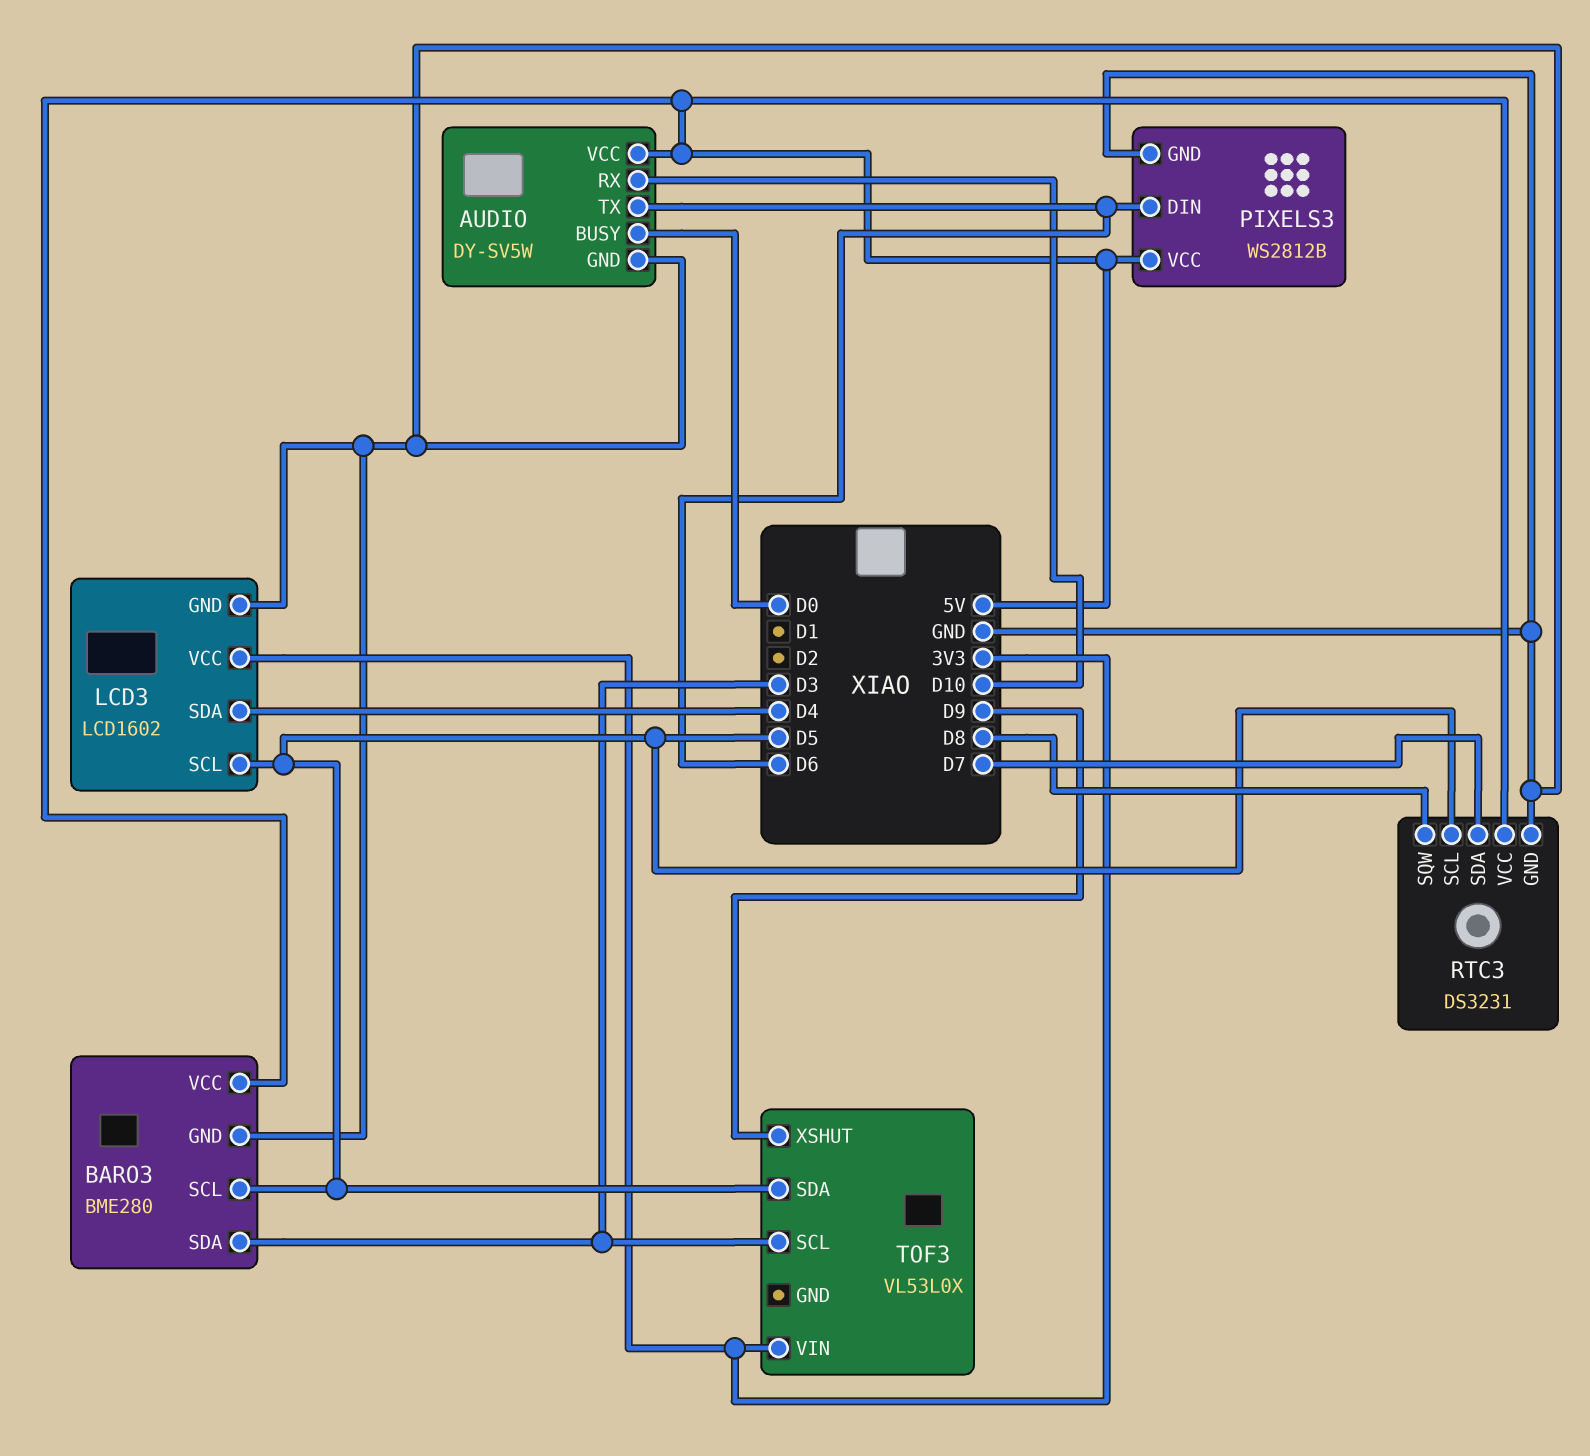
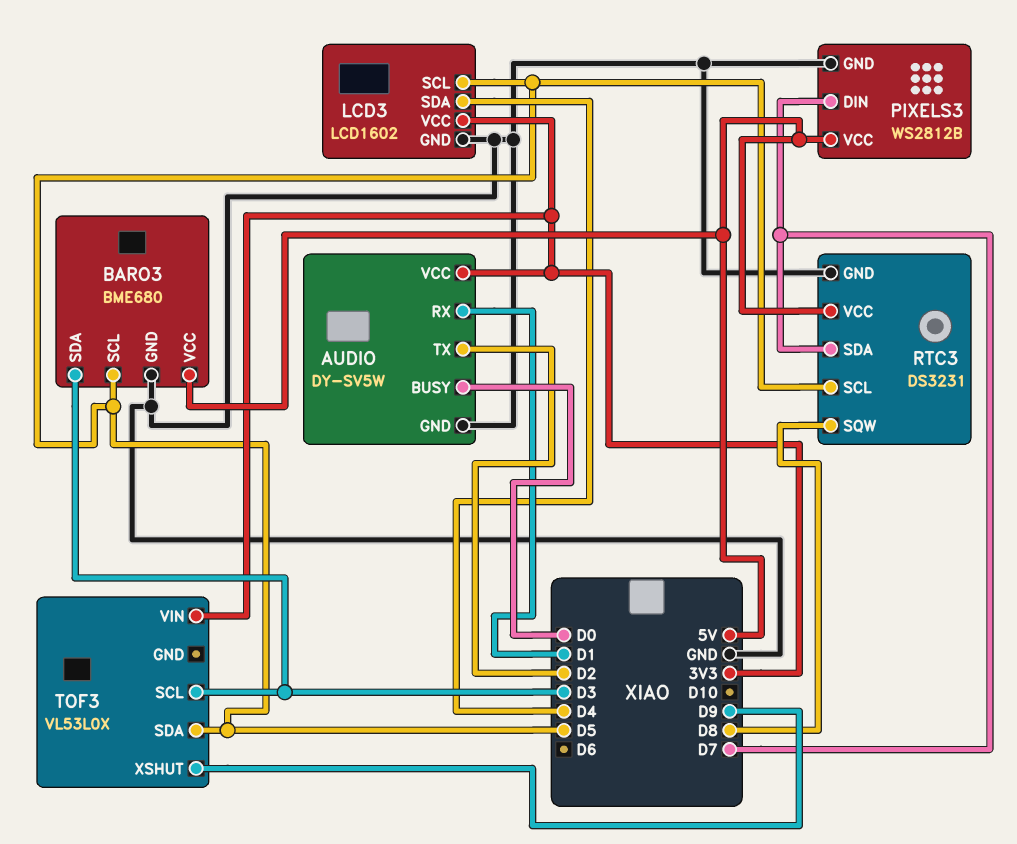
AUDIO pin RX: D10 -> D1
AUDIO pin TX: D6 -> D2
AUDIO pin VCC: 5V -> 3V3
BARO3: BME280 -> BME680
PIXELS3 pin DIN: D6 -> D7

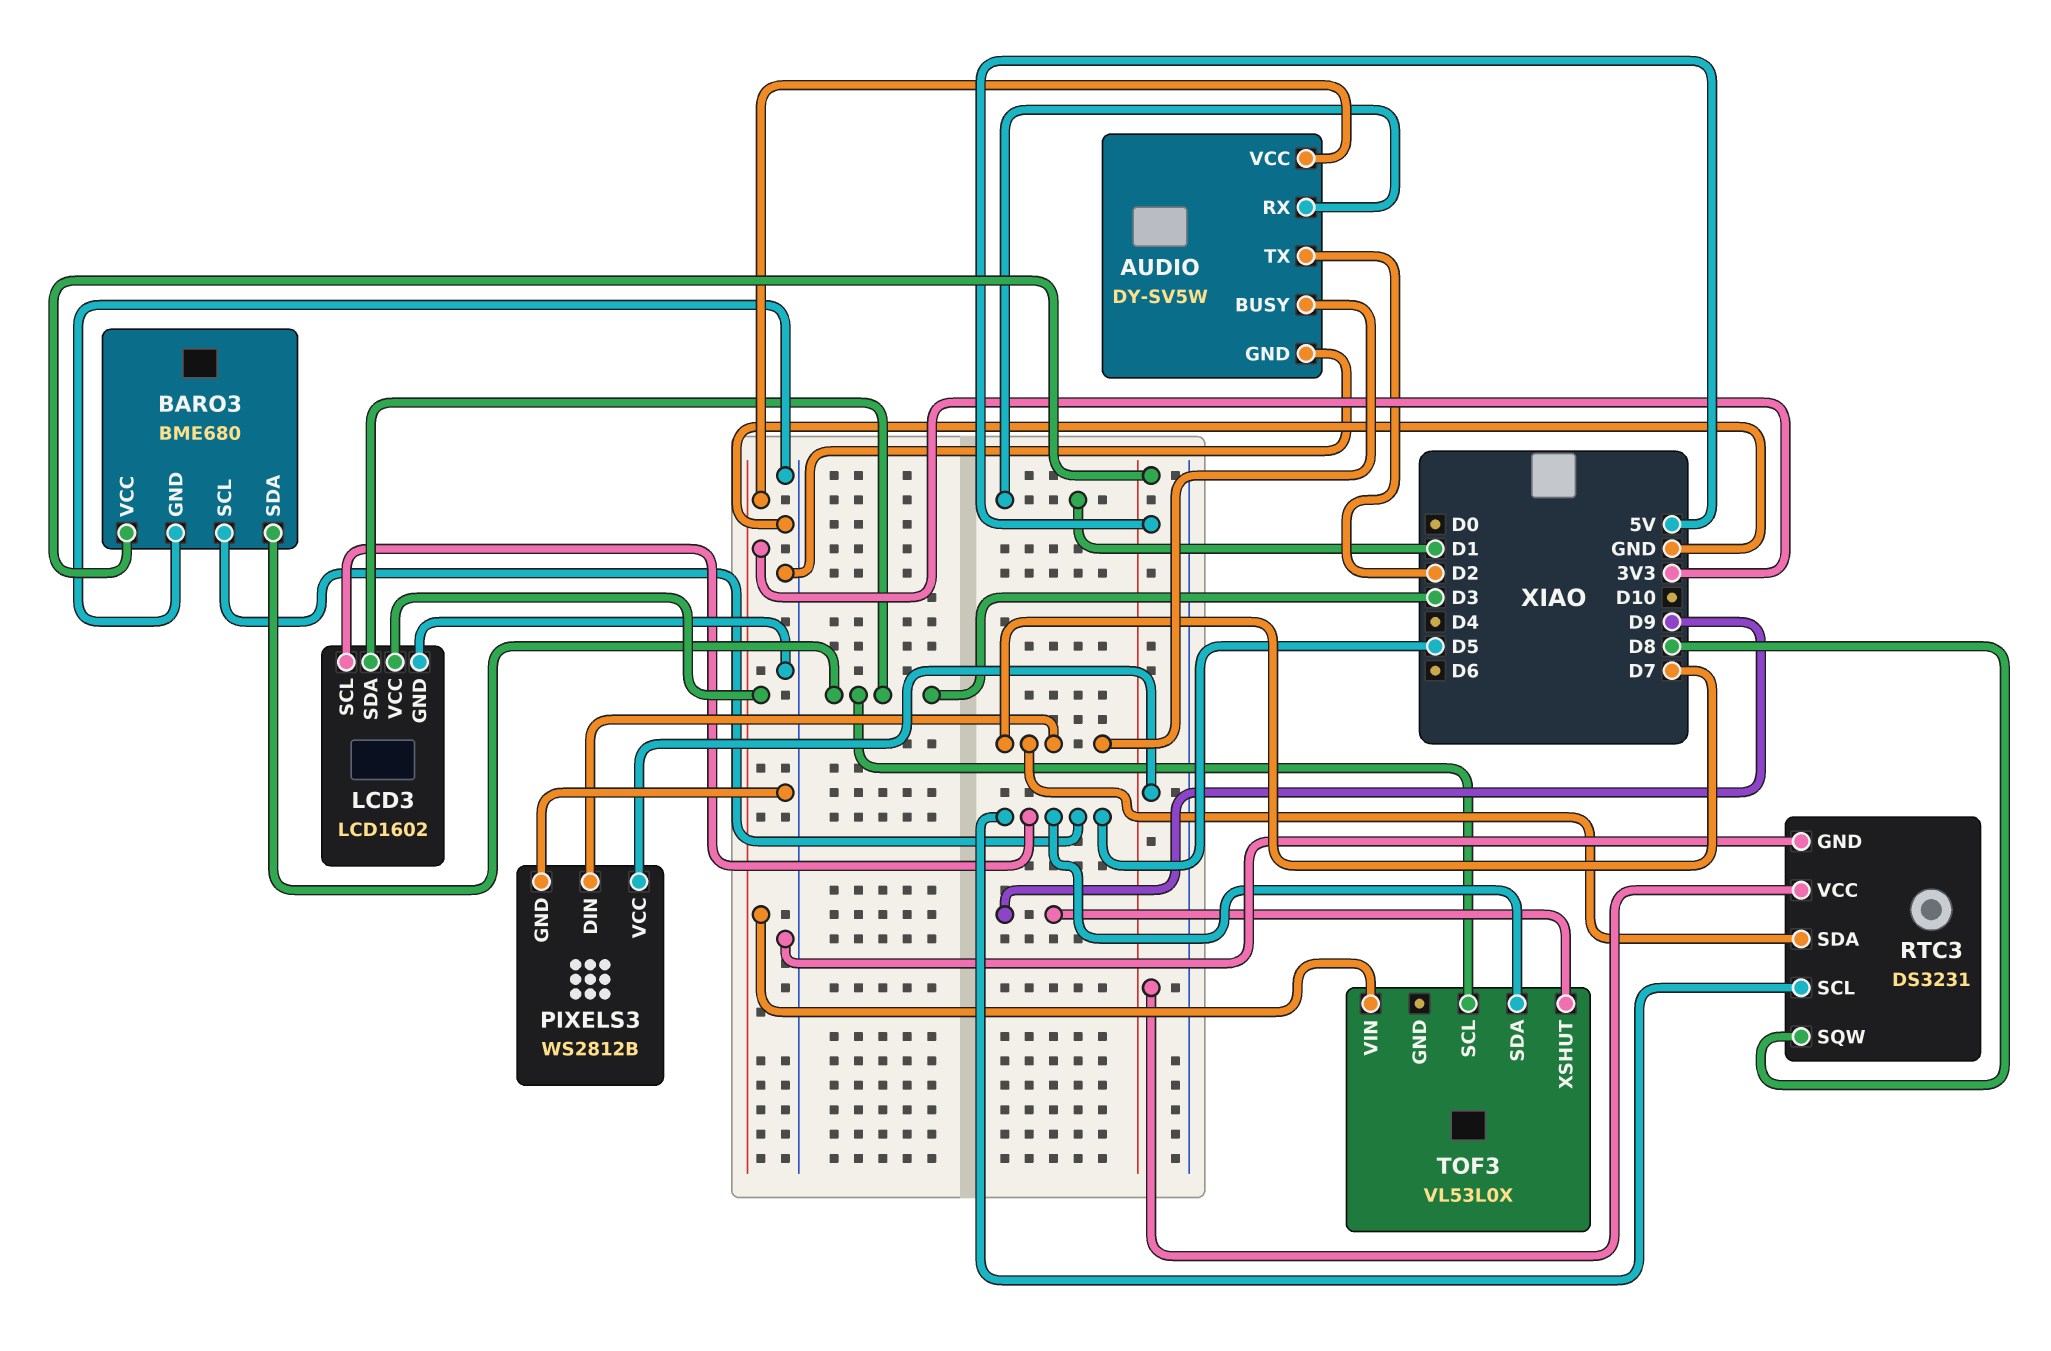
AUDIO pin BUSY: D0 -> D7
LCD3 pin SDA: D4 -> D3

